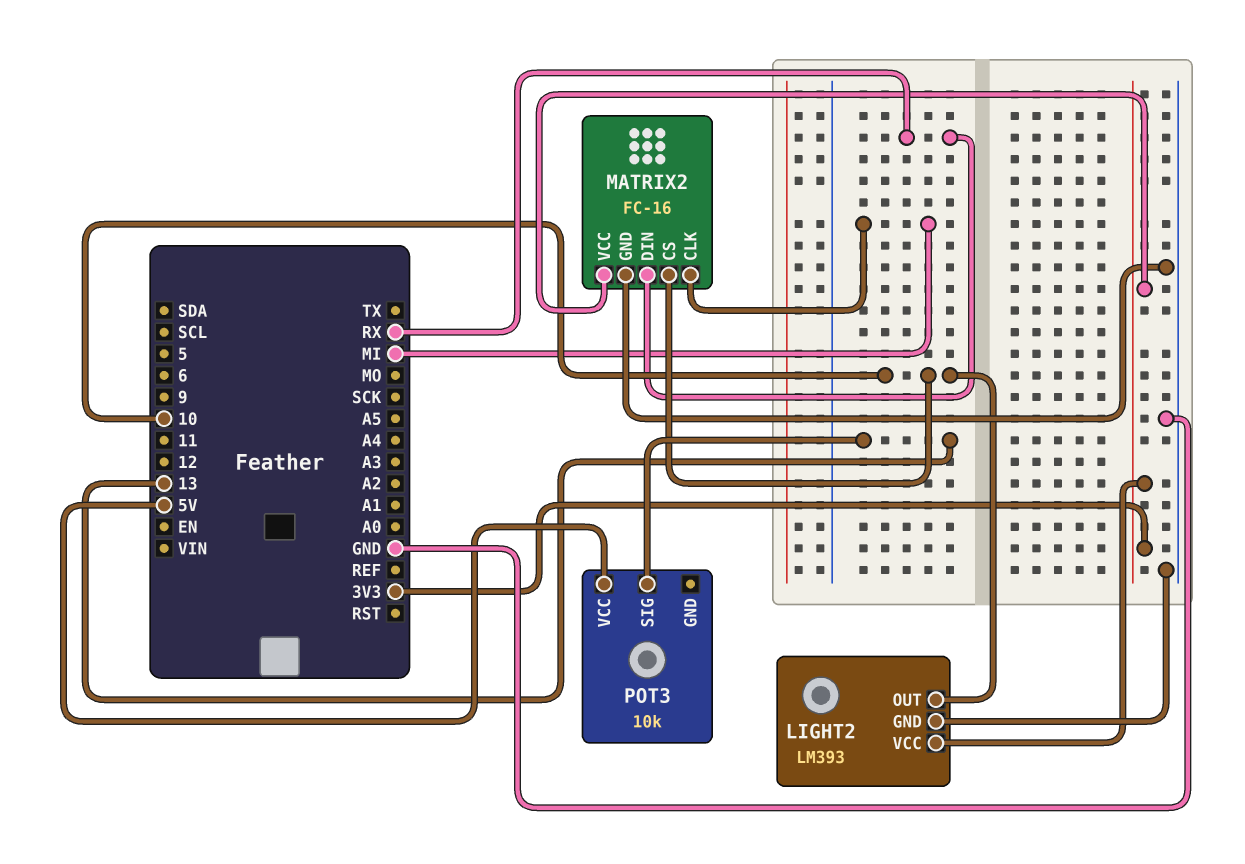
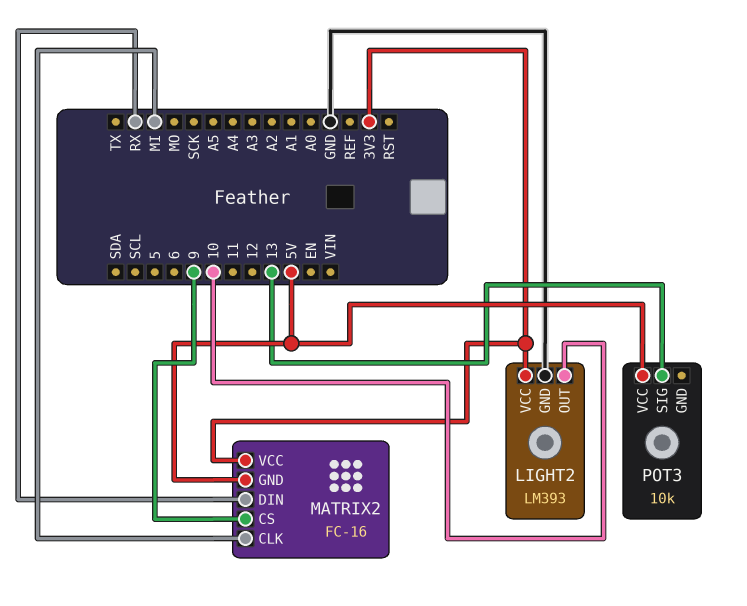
MATRIX2 pin CS: 10 -> 9
MATRIX2 pin GND: GND -> 5V

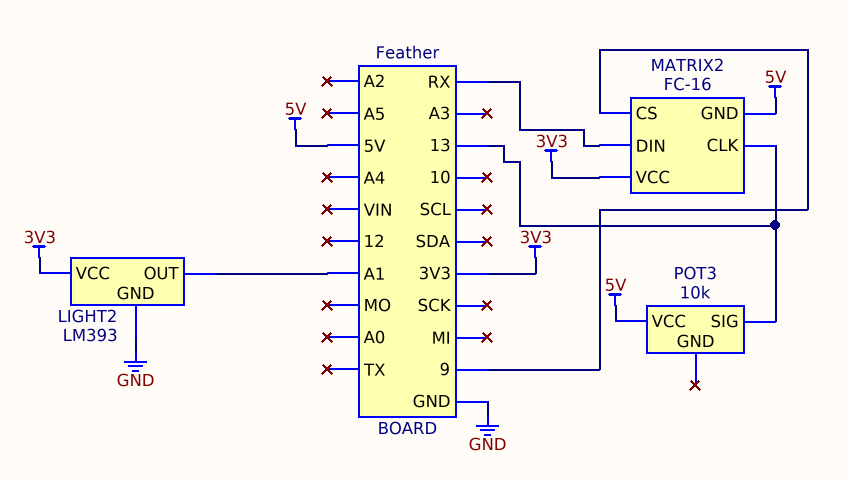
LIGHT2 pin OUT: 10 -> A1
MATRIX2 pin CLK: MI -> 13

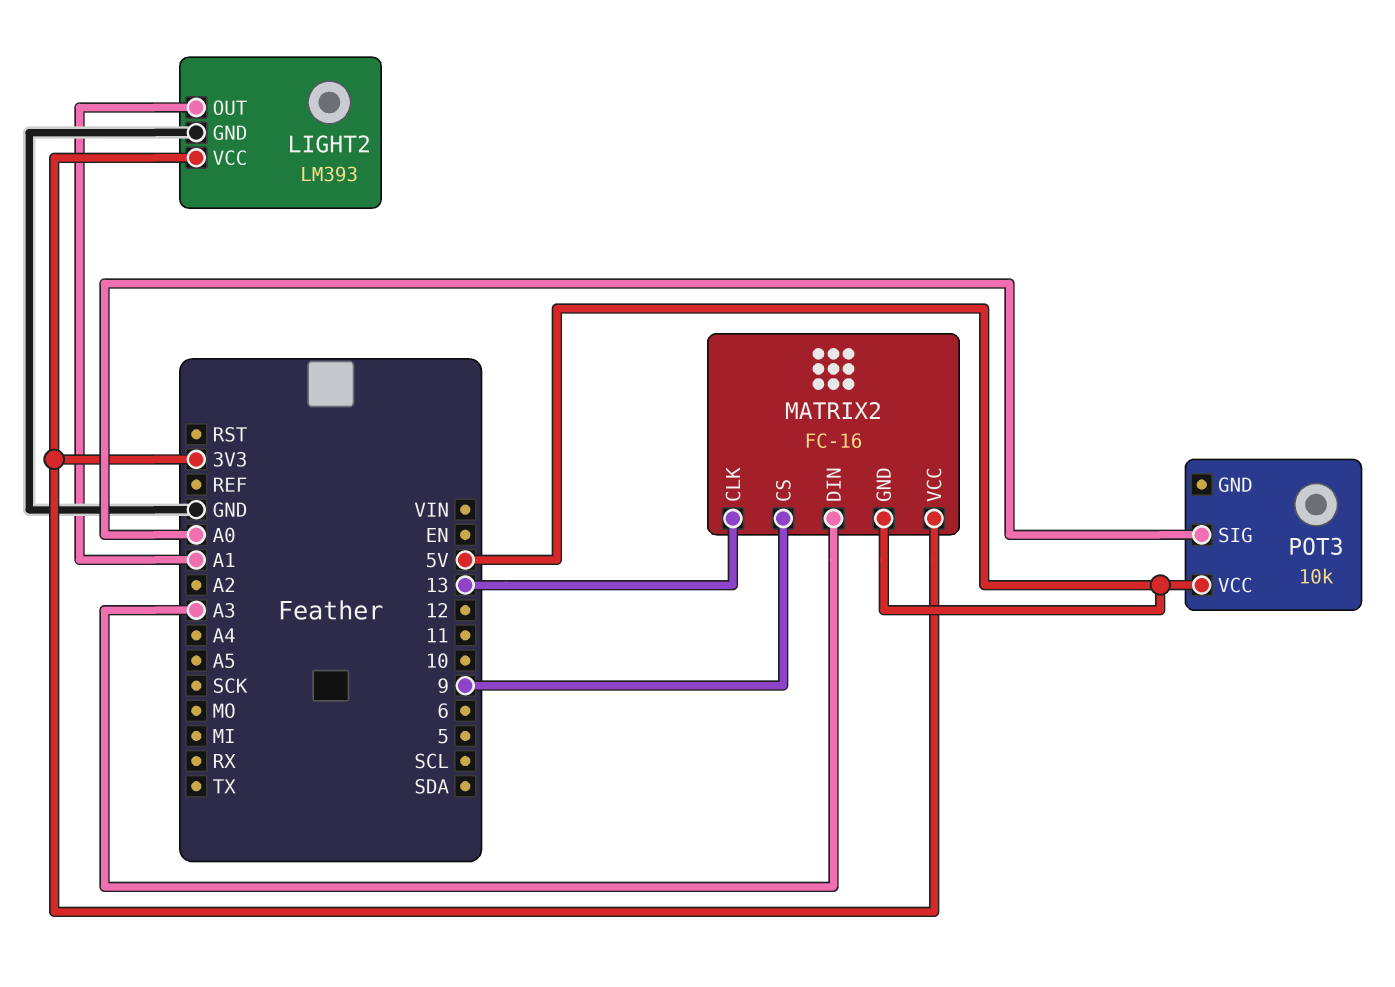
MATRIX2 pin DIN: RX -> A3
POT3 pin SIG: 13 -> A0

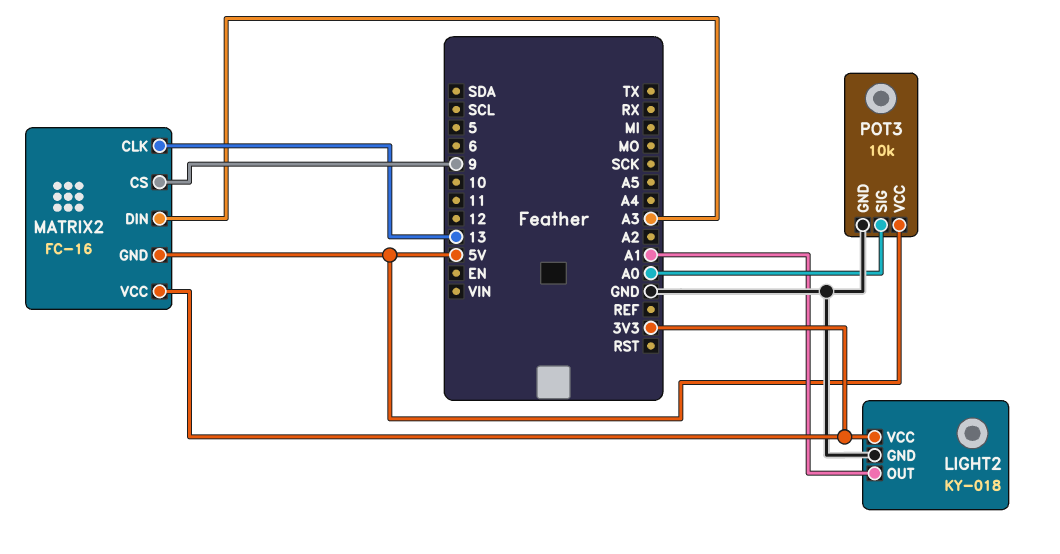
LIGHT2: LM393 -> KY-018
POT3 pin GND: none -> GND

